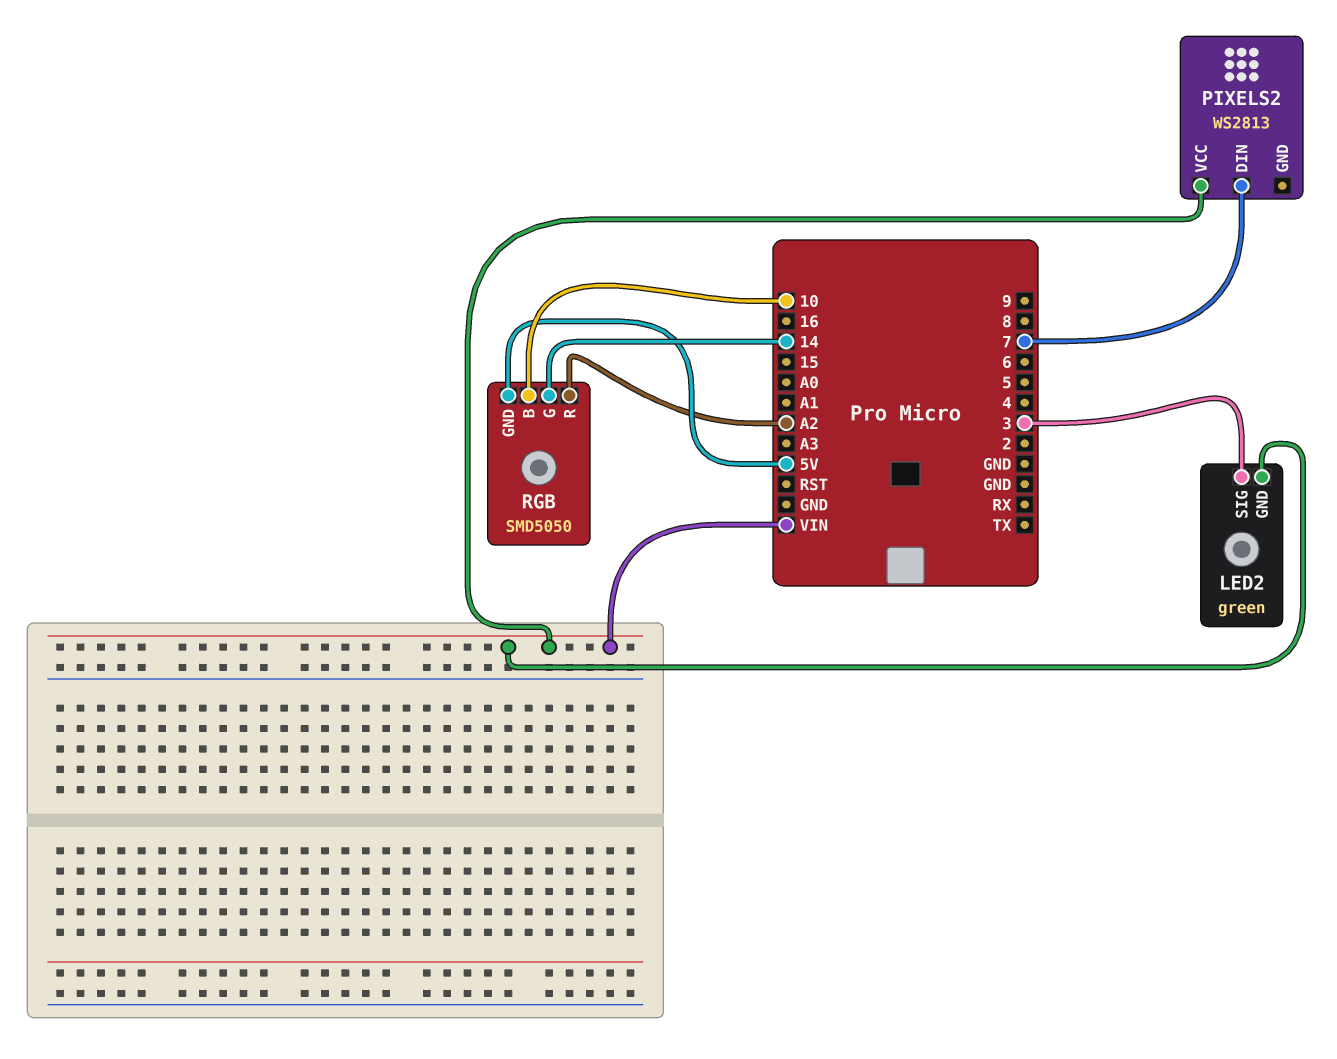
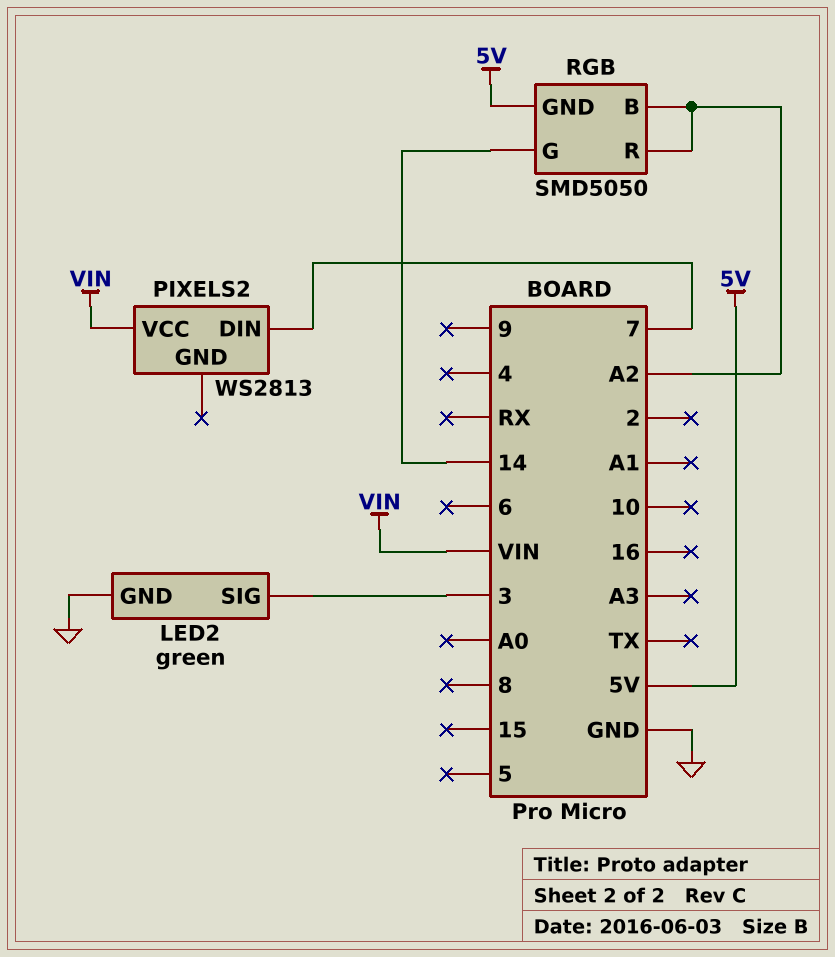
LED2 pin GND: VIN -> GND
RGB pin B: 10 -> A2

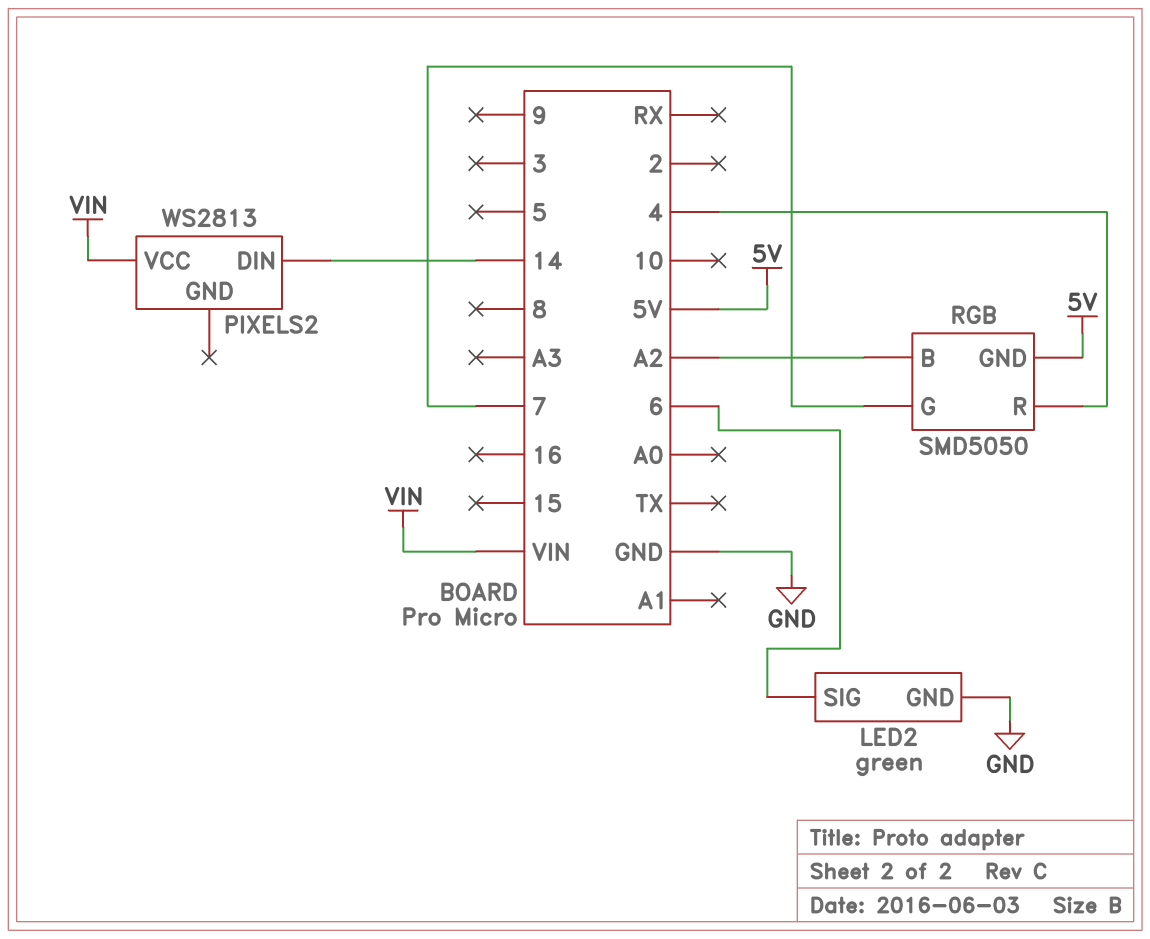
LED2 pin SIG: 3 -> 6
PIXELS2 pin DIN: 7 -> 14
RGB pin G: 14 -> 7
RGB pin R: A2 -> 4

